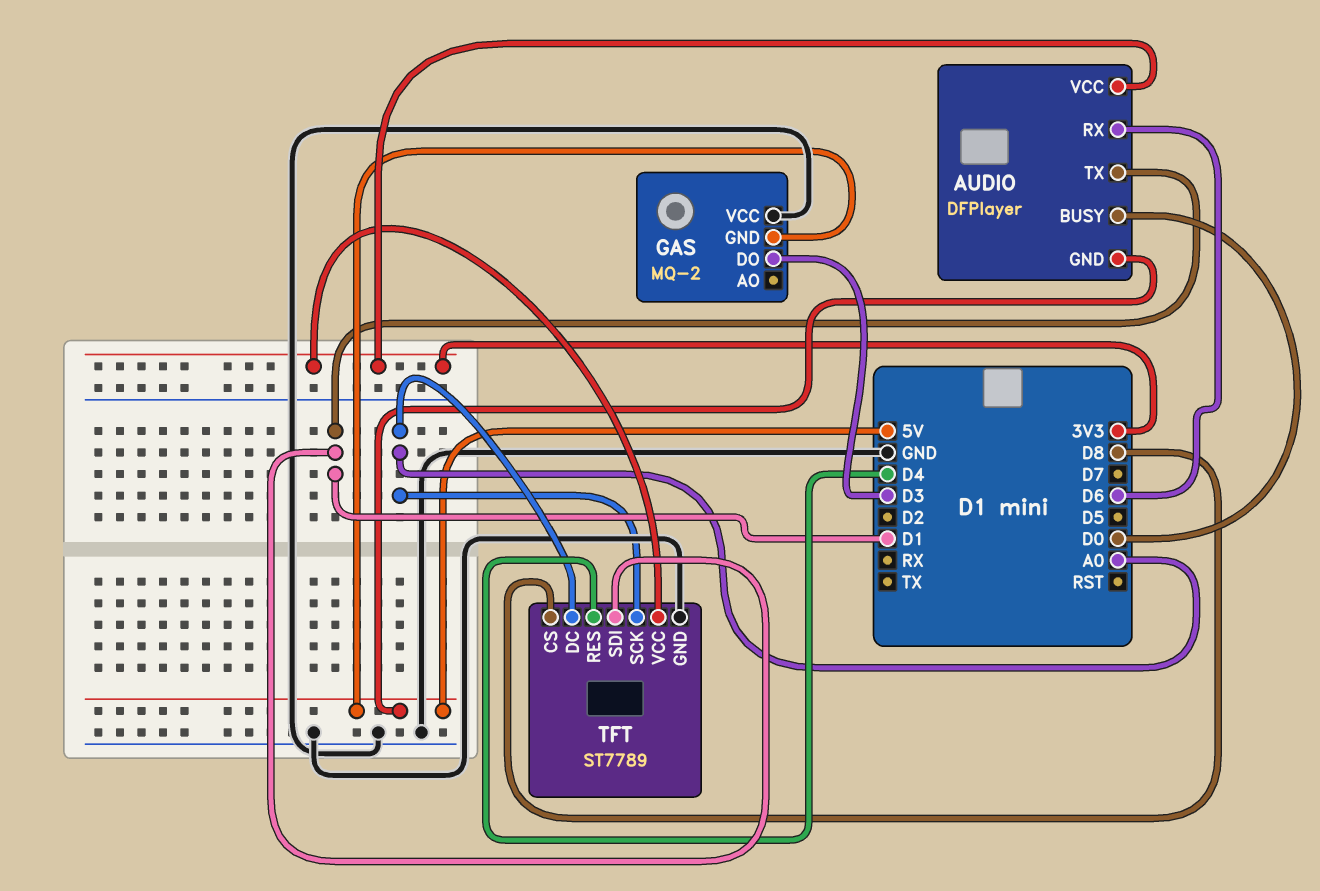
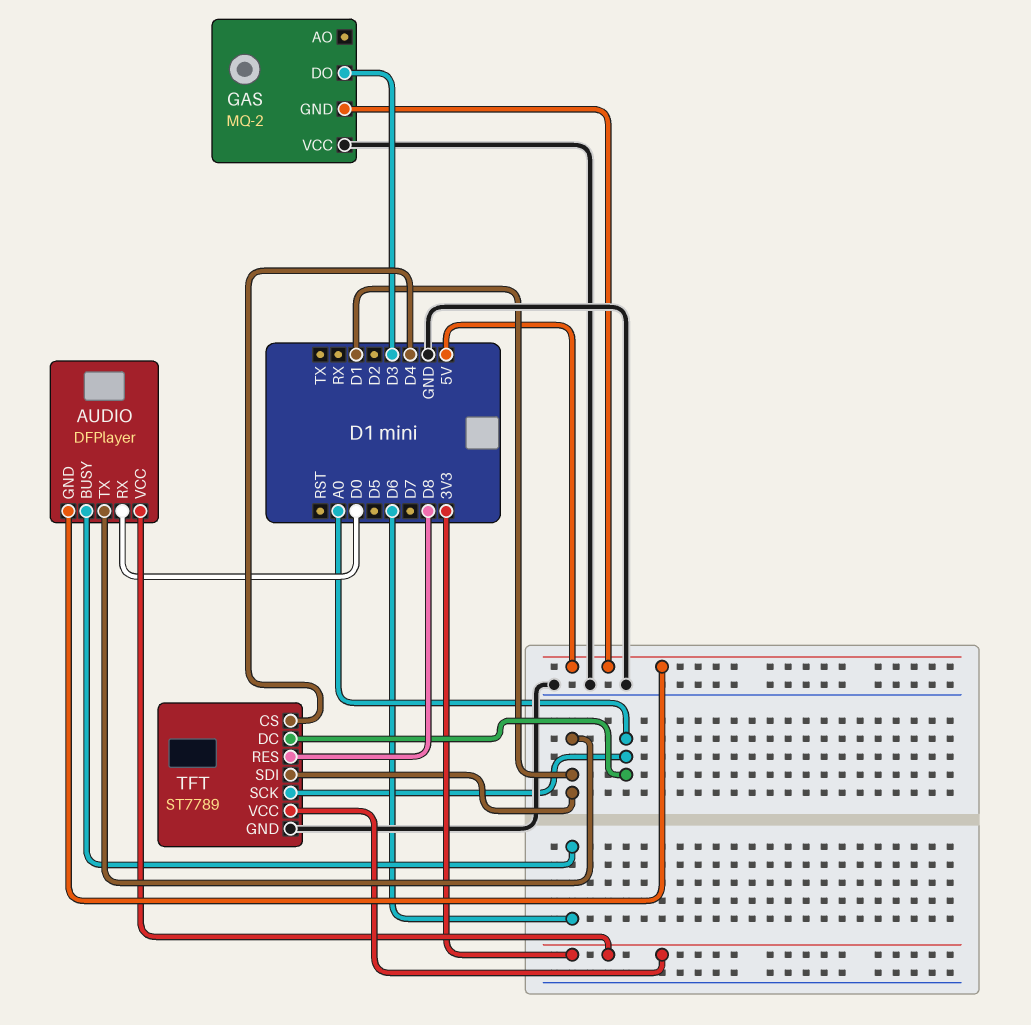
AUDIO pin BUSY: D0 -> D6
AUDIO pin RX: D6 -> D0
TFT pin CS: D8 -> D4
TFT pin RES: D4 -> D8

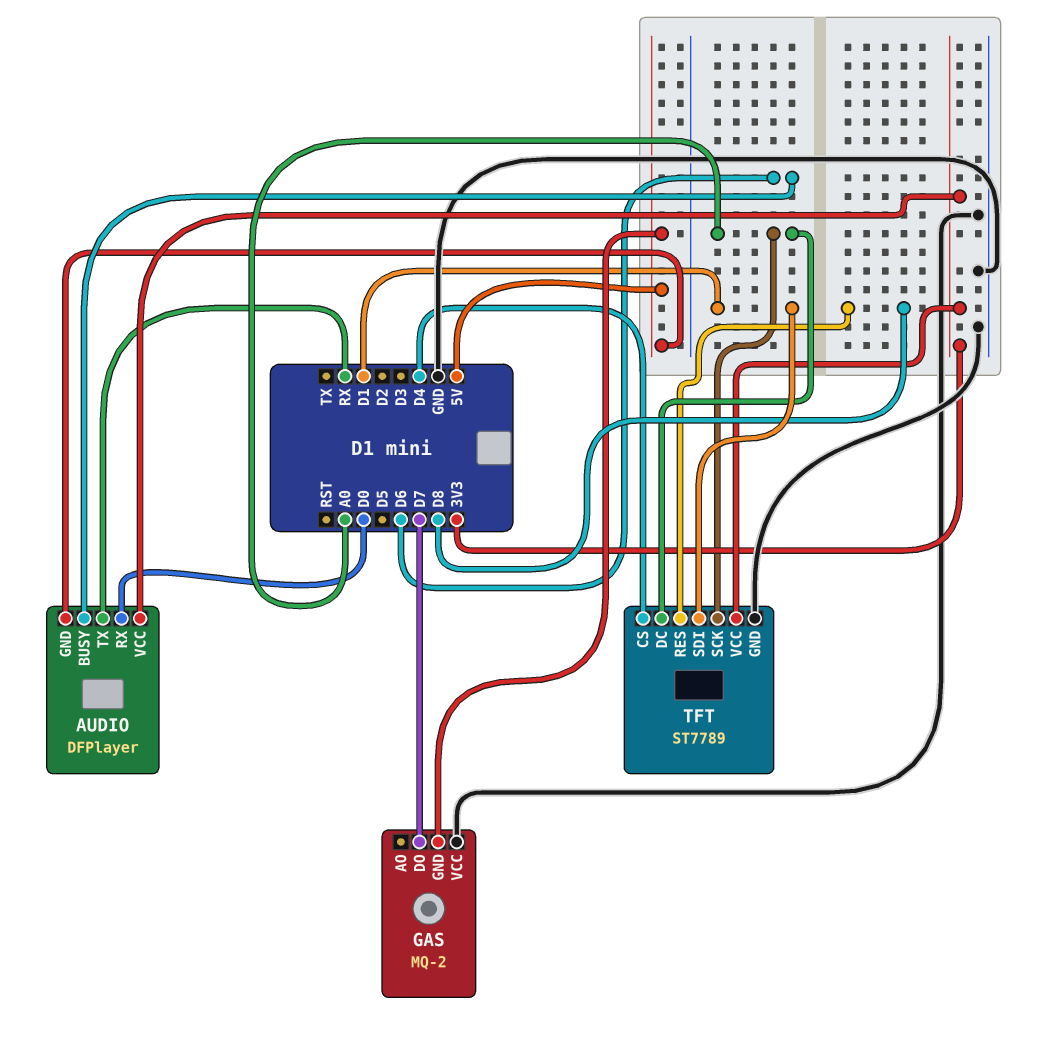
AUDIO pin TX: D1 -> RX
GAS pin DO: D3 -> D7

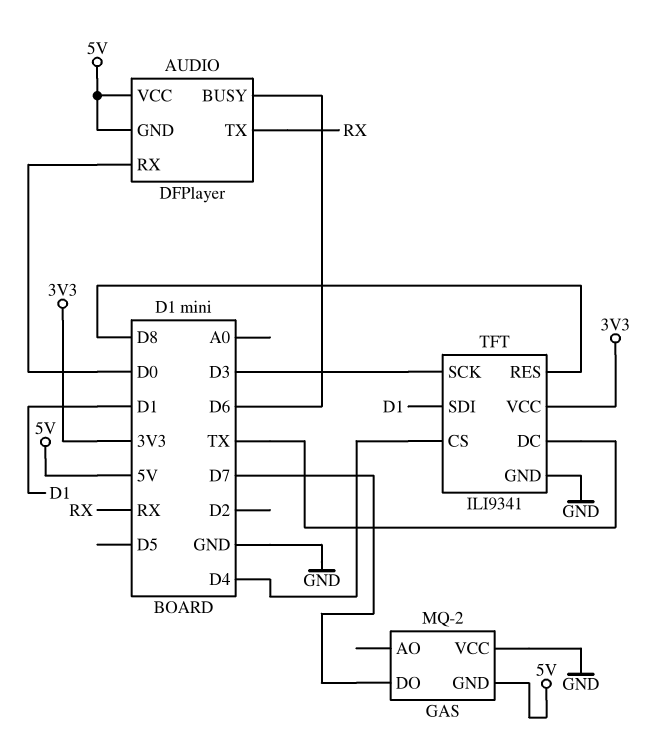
AUDIO pin VCC: 3V3 -> 5V
TFT: ST7789 -> ILI9341
TFT pin DC: A0 -> TX
TFT pin SCK: A0 -> D3

